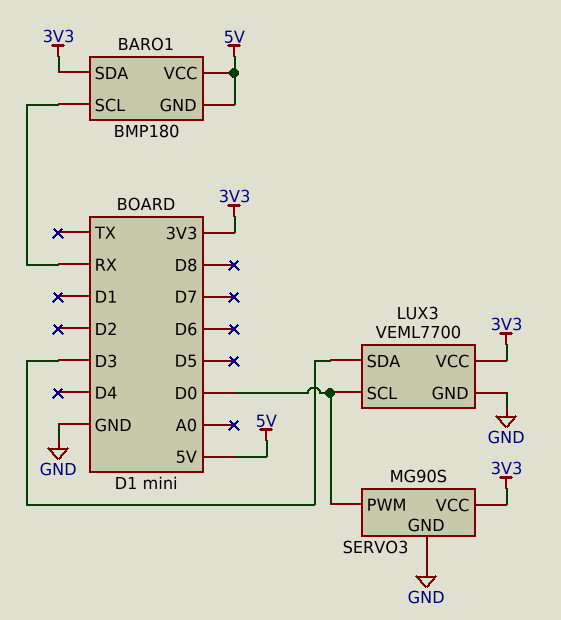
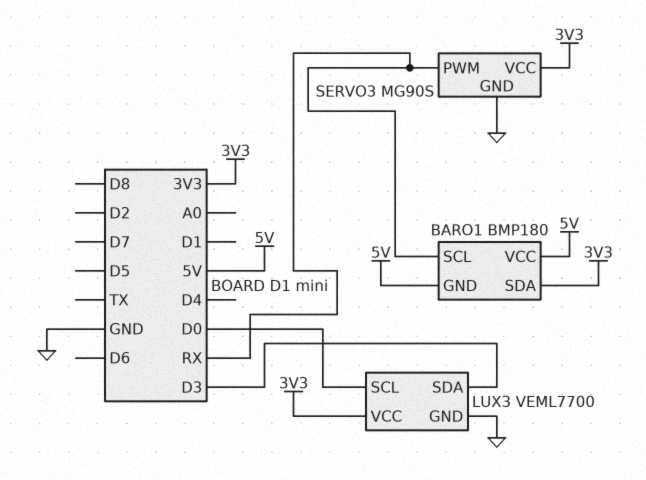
SERVO3 pin PWM: D0 -> RX

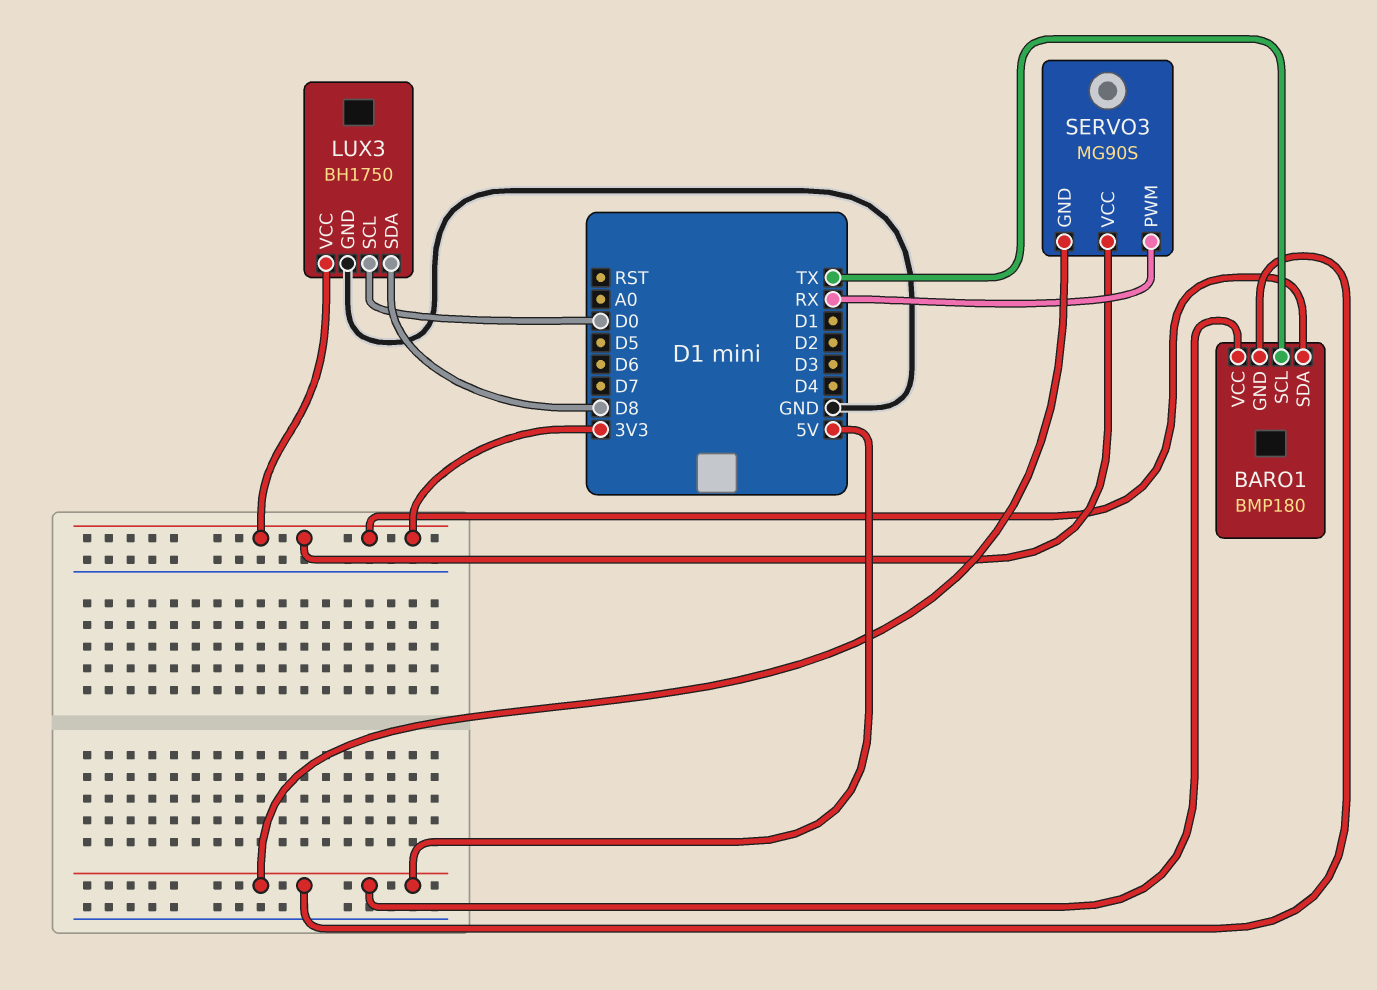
BARO1 pin SCL: RX -> TX
LUX3: VEML7700 -> BH1750
LUX3 pin SDA: D3 -> D8
SERVO3 pin GND: GND -> 5V

